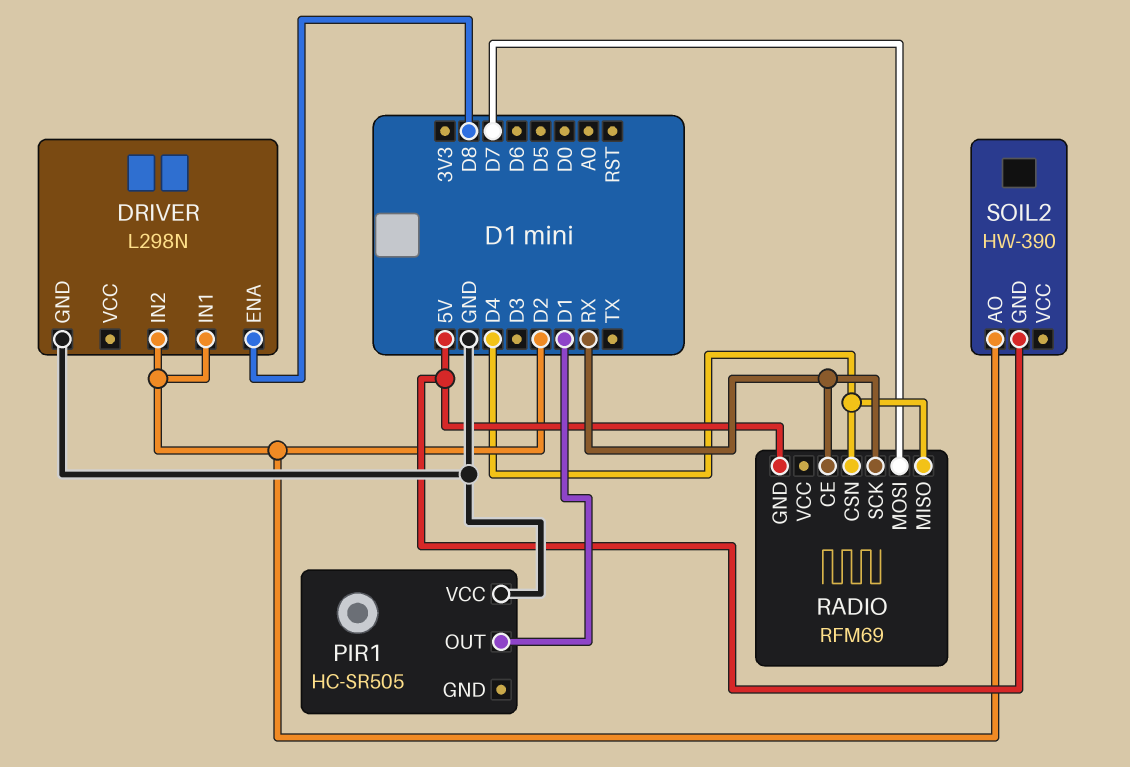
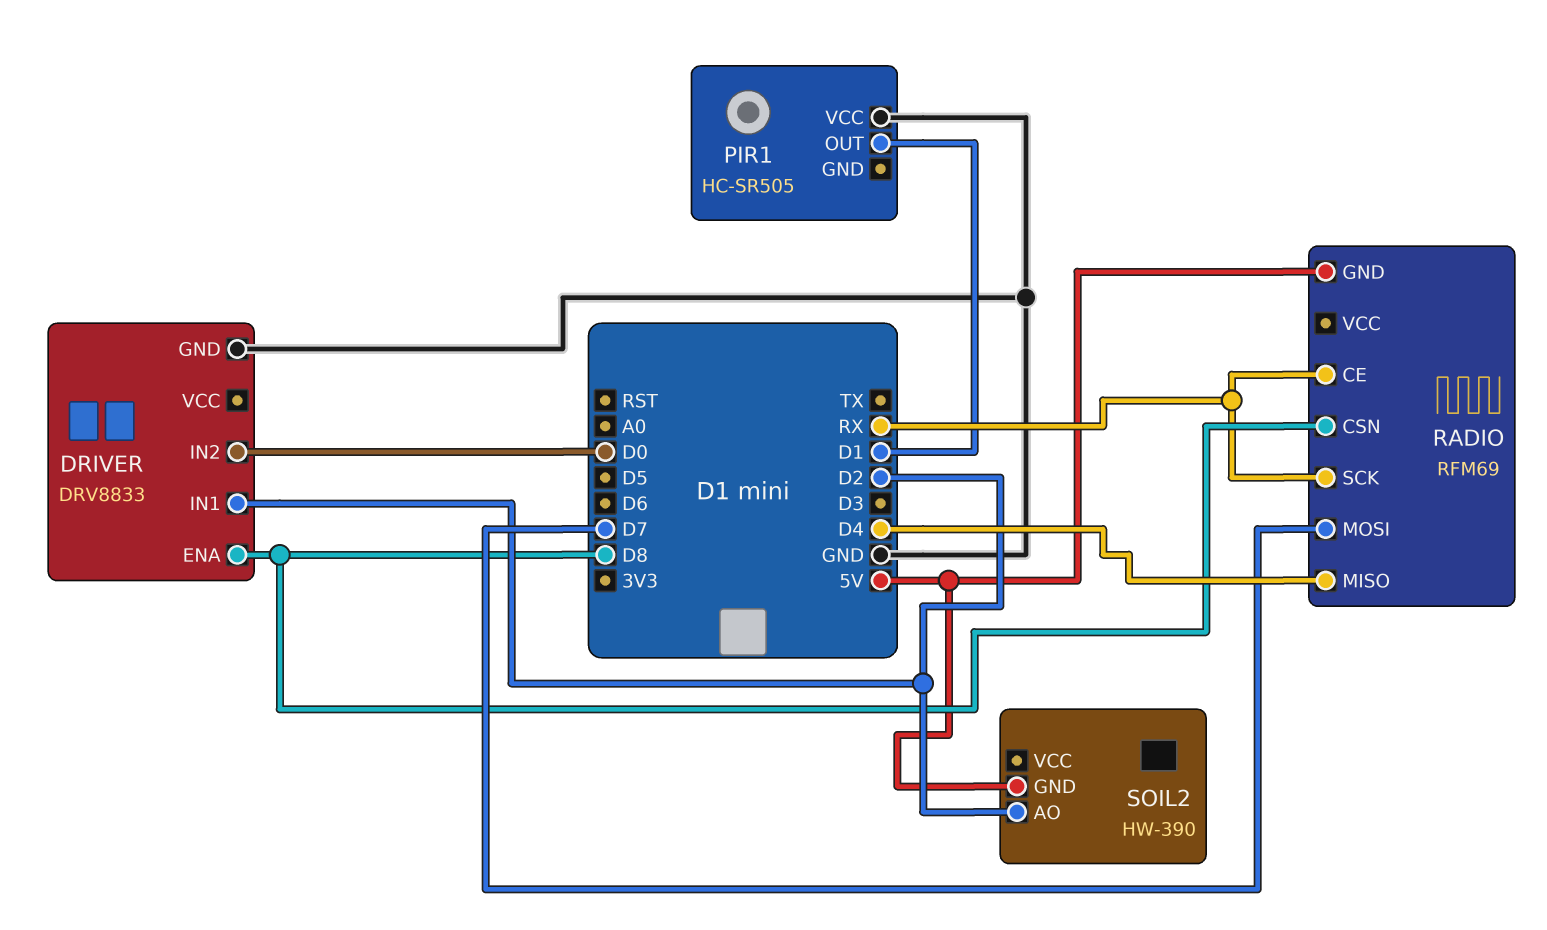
DRIVER: L298N -> DRV8833
DRIVER pin IN2: D2 -> D0
RADIO pin CSN: D4 -> D8

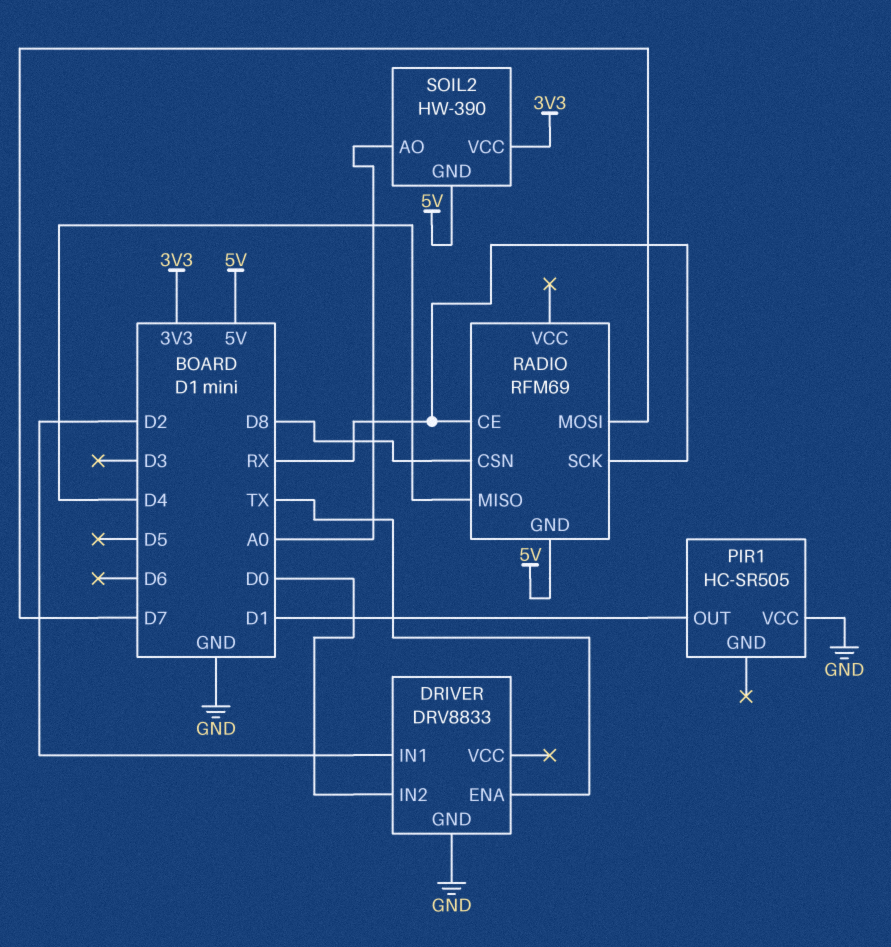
DRIVER pin ENA: D8 -> TX
SOIL2 pin AO: D2 -> A0
SOIL2 pin VCC: none -> 3V3

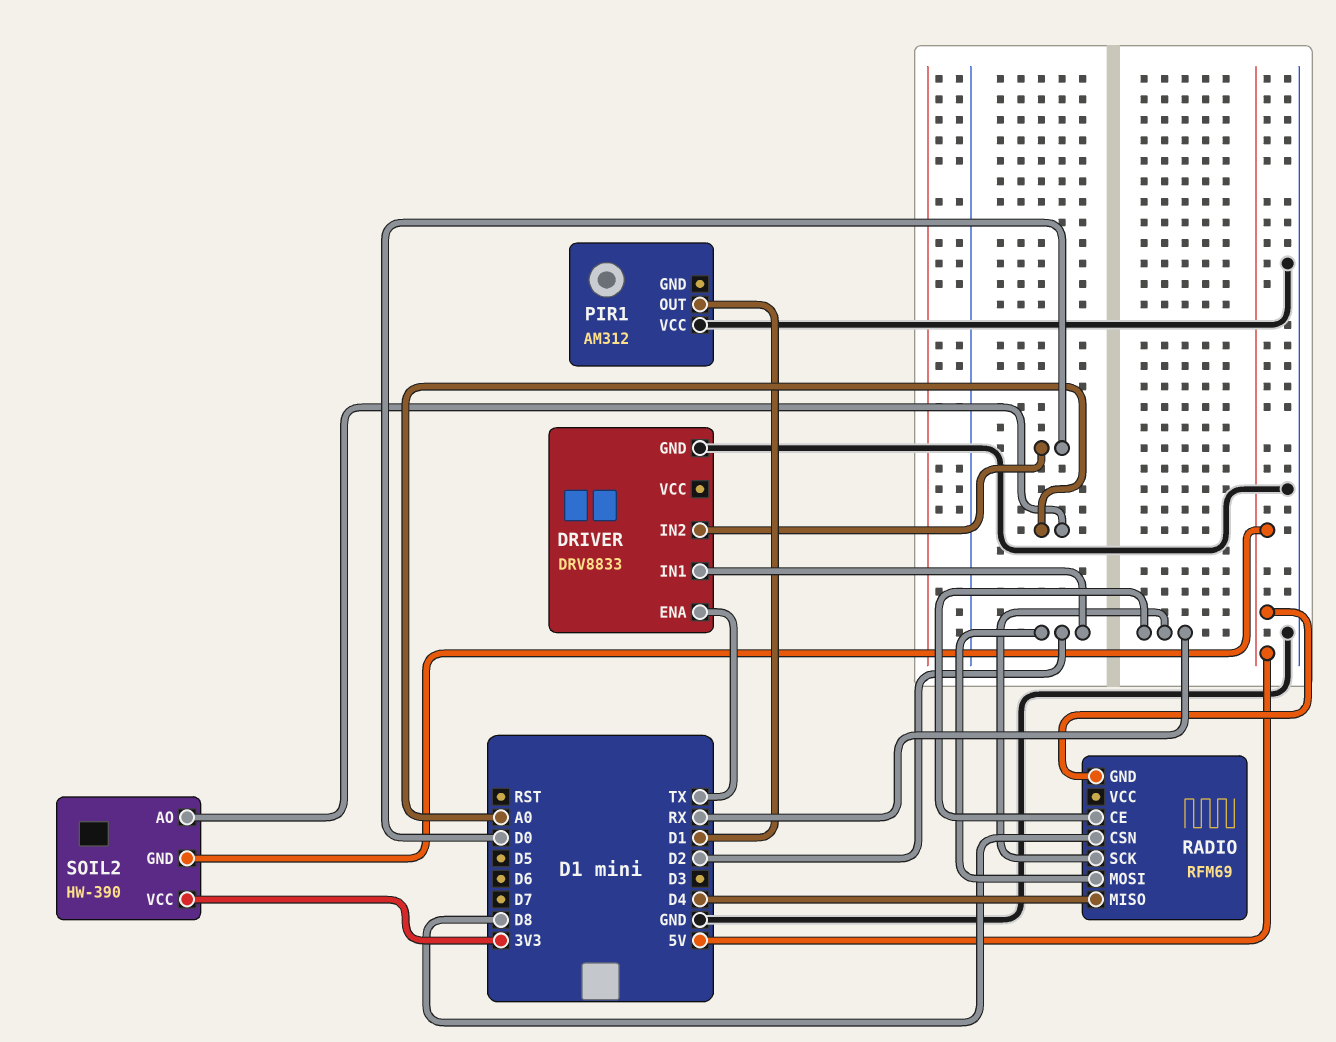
PIR1: HC-SR505 -> AM312
RADIO pin MOSI: D7 -> D2

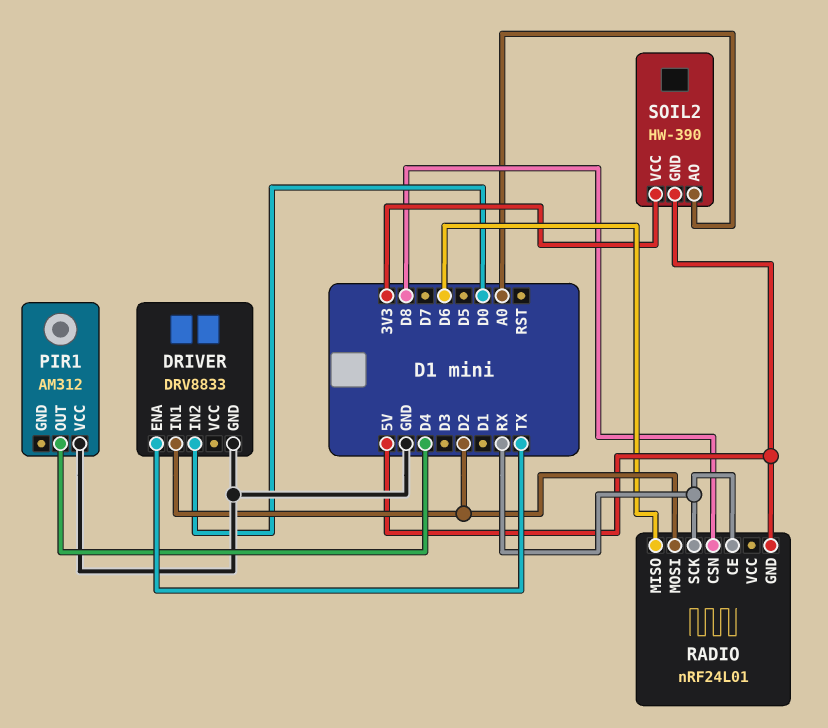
PIR1 pin OUT: D1 -> D4
RADIO: RFM69 -> nRF24L01
RADIO pin MISO: D4 -> D6

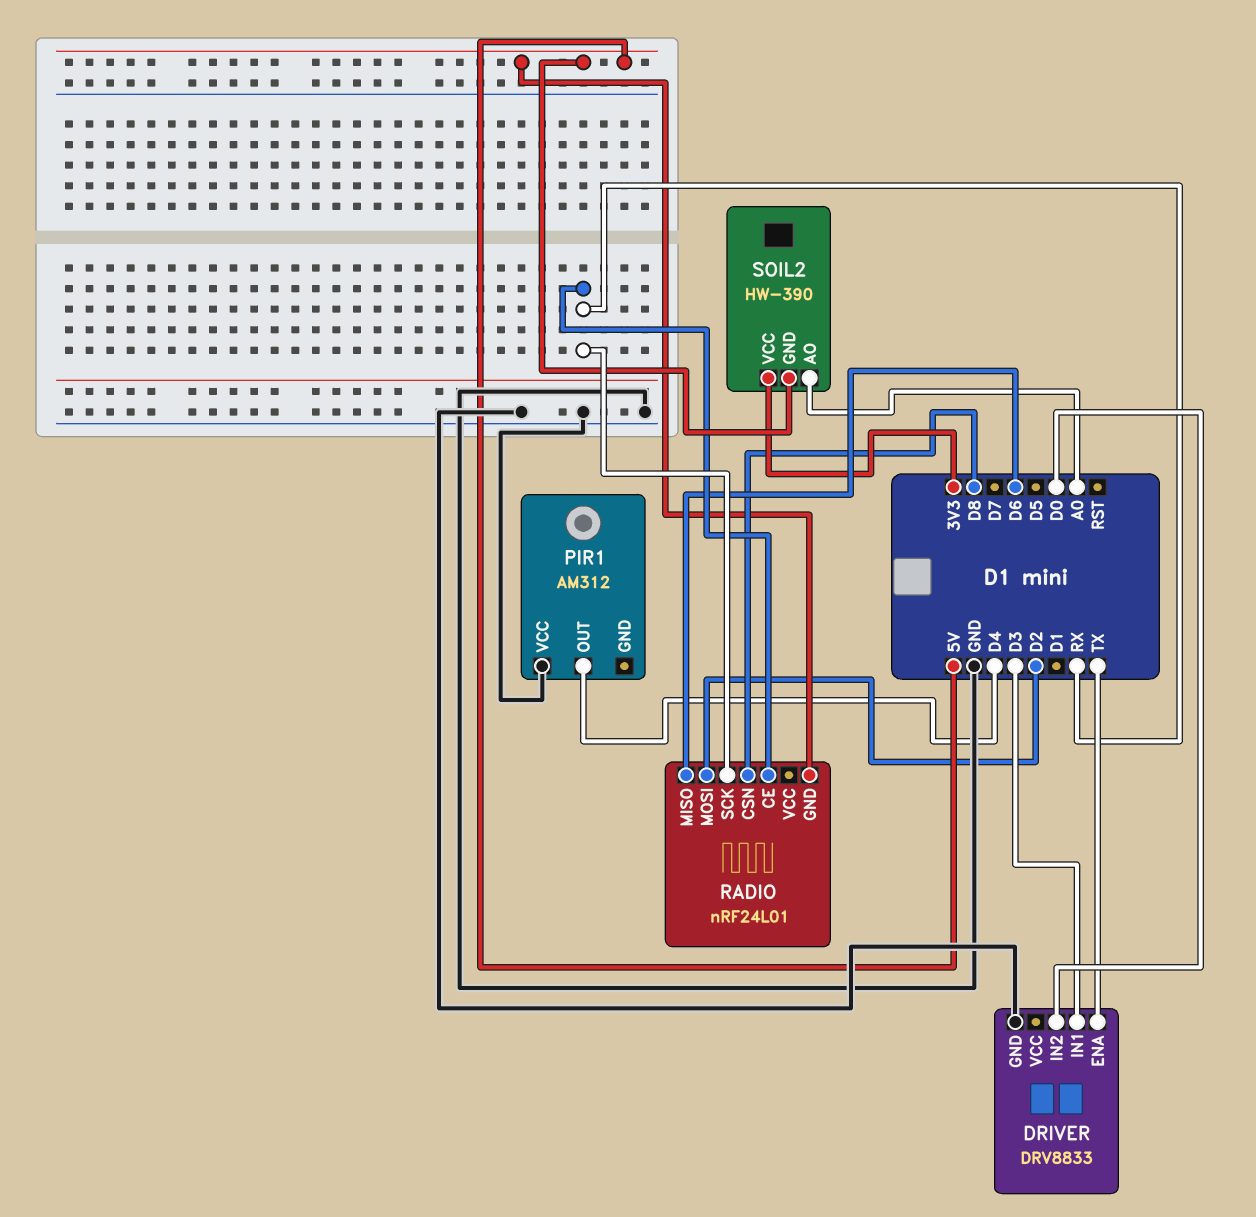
DRIVER pin IN1: D2 -> D3

